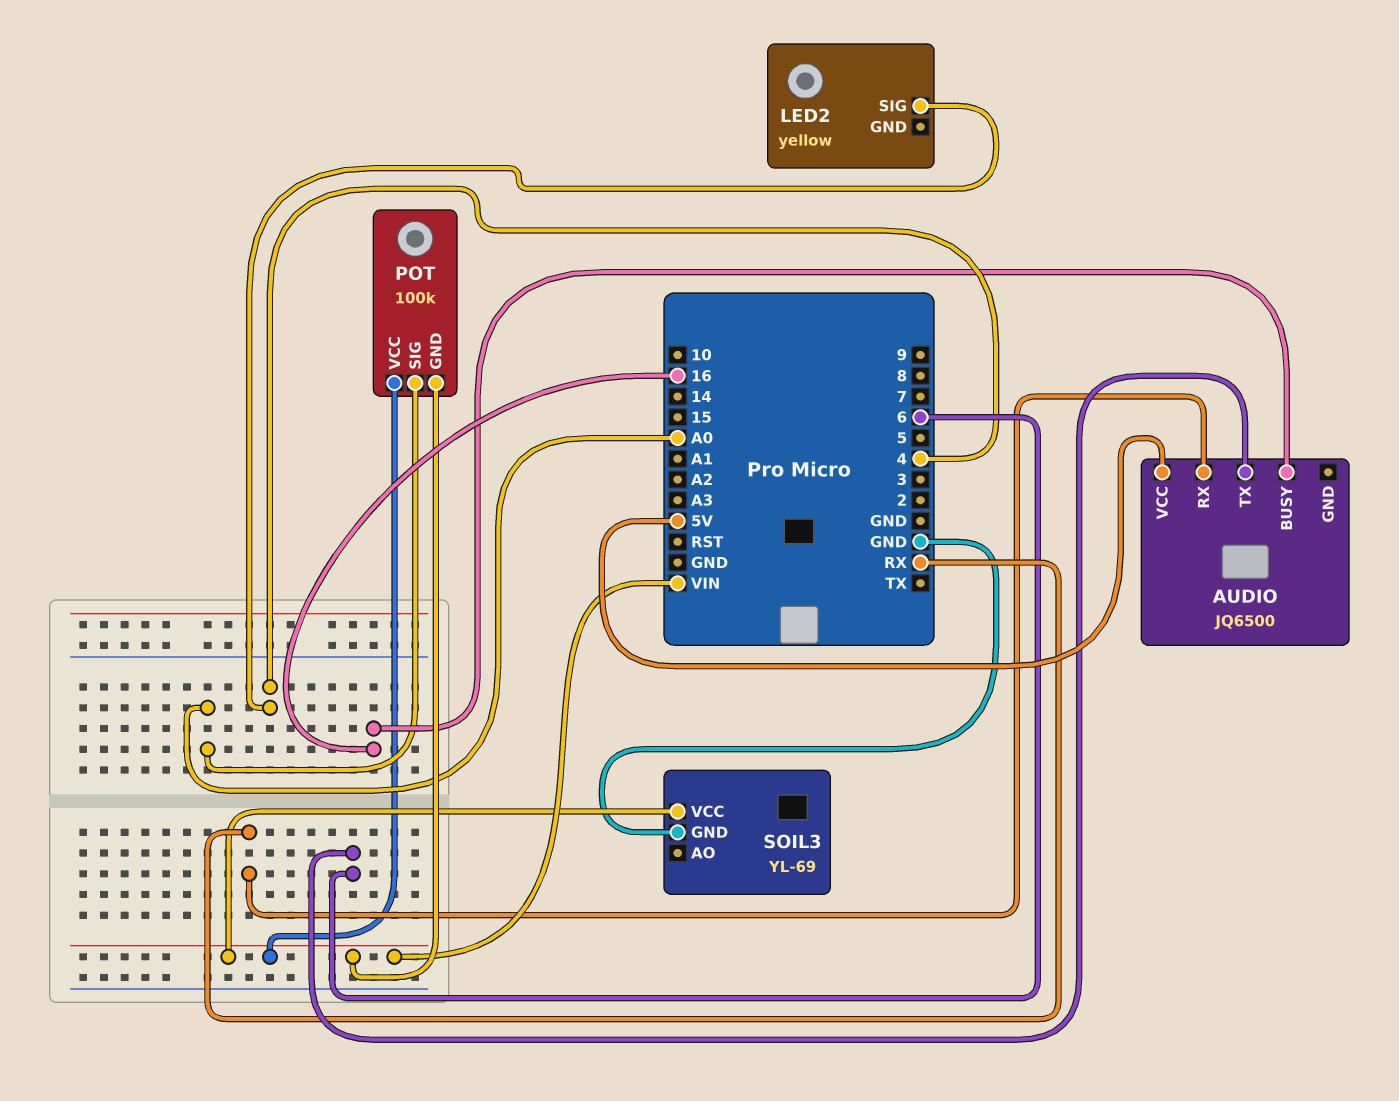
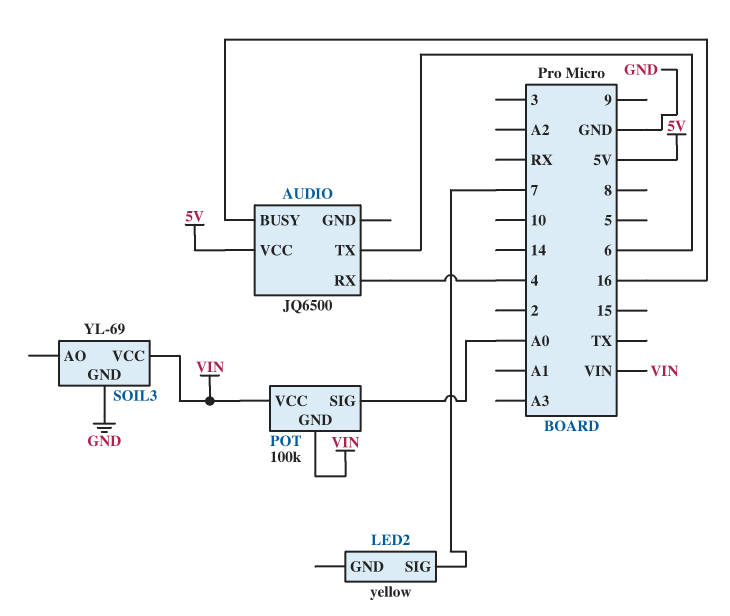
AUDIO pin RX: RX -> 4
LED2 pin SIG: 4 -> 7

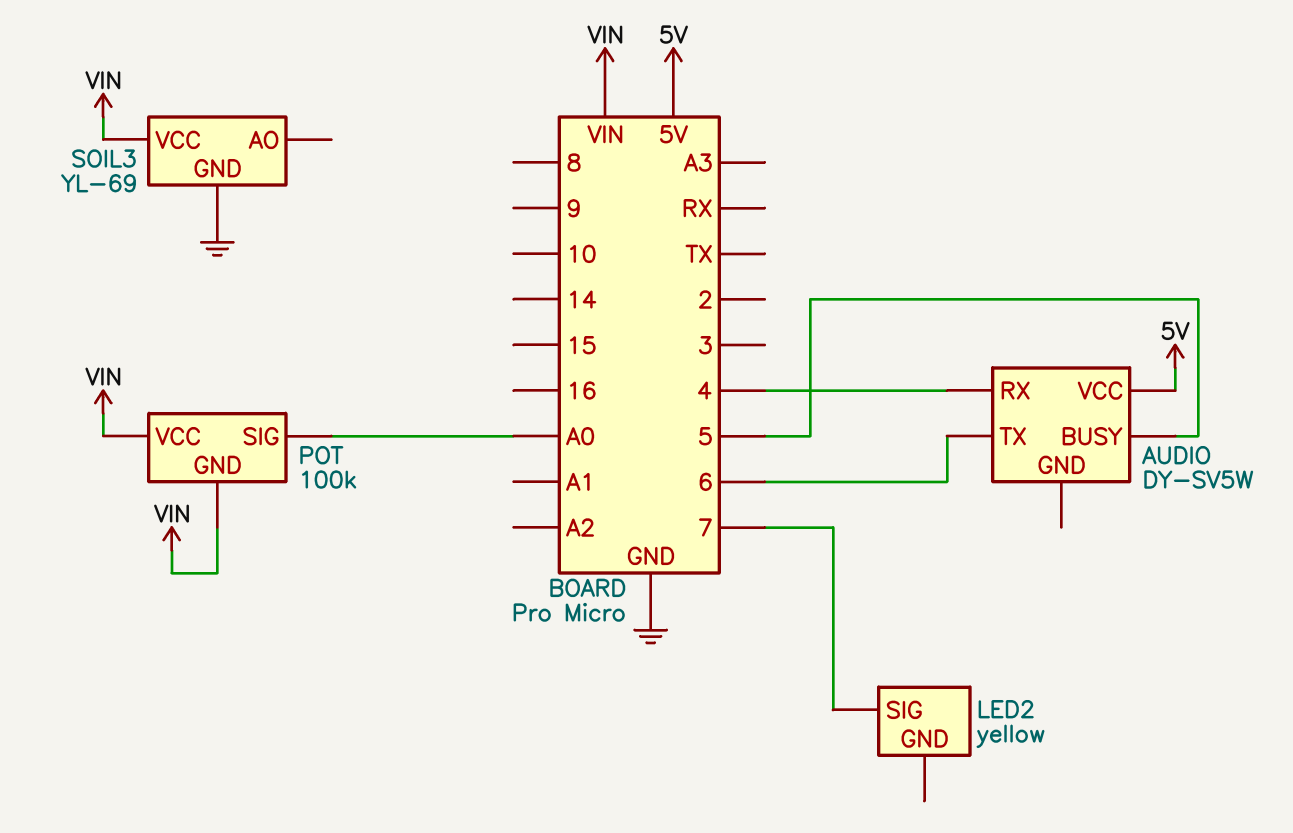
AUDIO: JQ6500 -> DY-SV5W
AUDIO pin BUSY: 16 -> 5

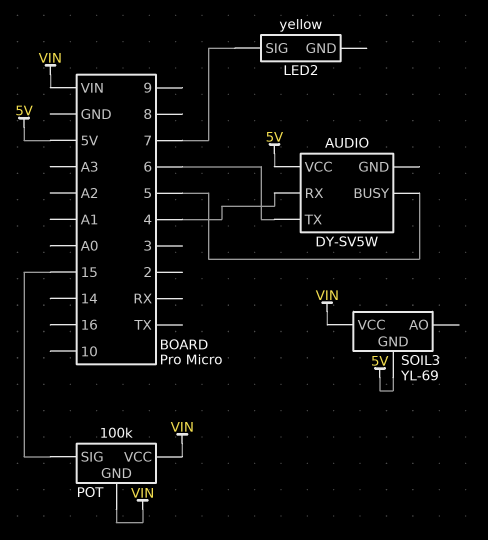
POT pin SIG: A0 -> 15
SOIL3 pin GND: GND -> 5V

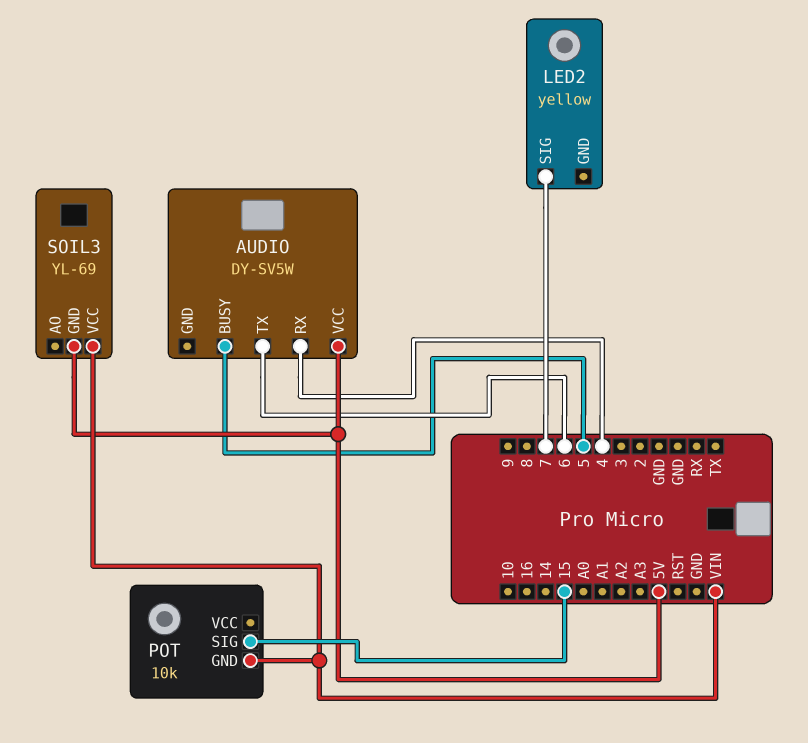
POT: 100k -> 10k
POT pin VCC: VIN -> none

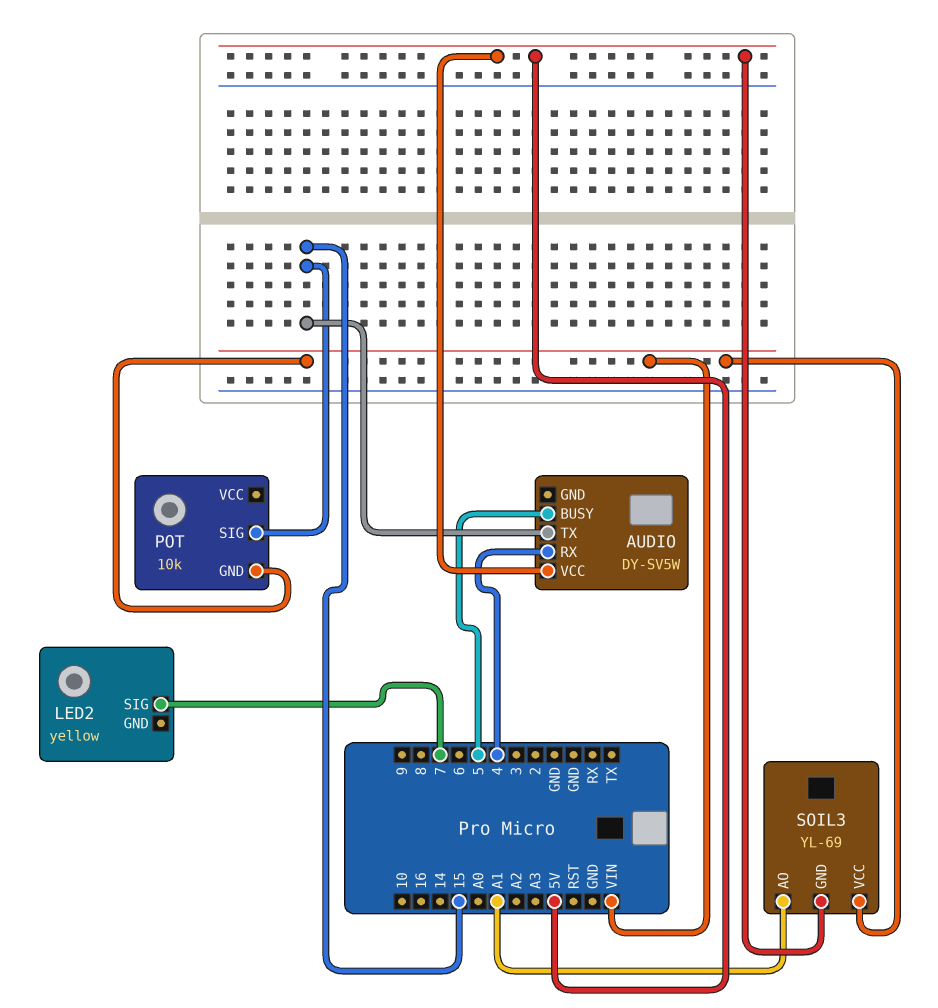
AUDIO pin TX: 6 -> 15
SOIL3 pin AO: none -> A1

